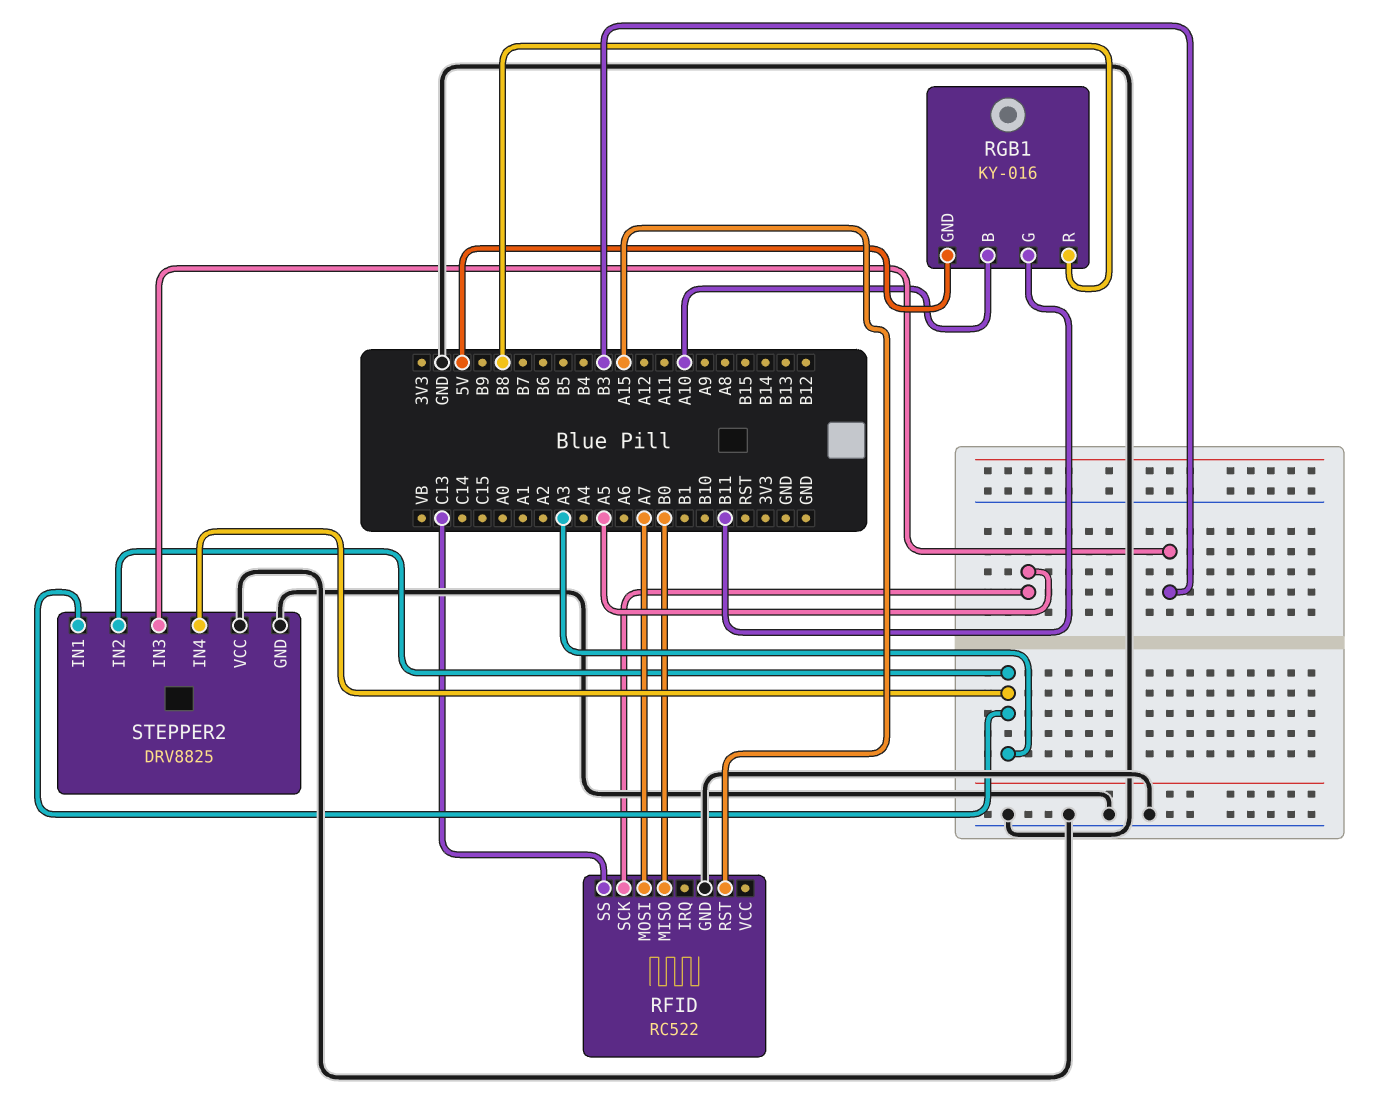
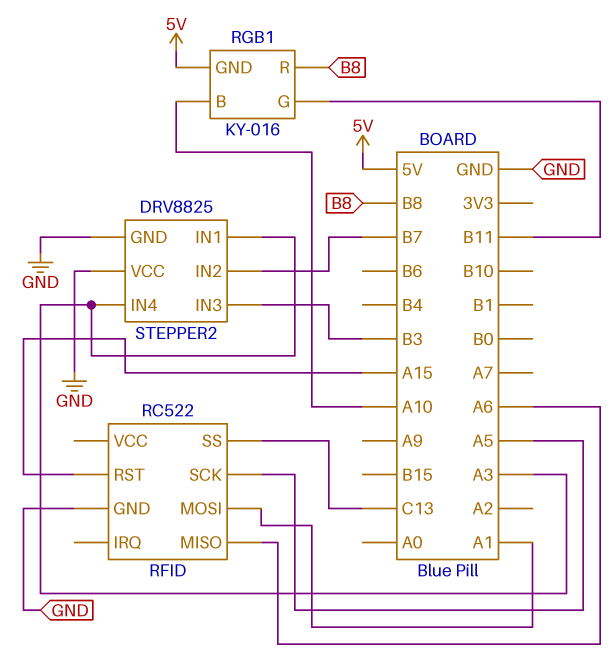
RFID pin MISO: B0 -> A6
RFID pin MOSI: A7 -> A1
STEPPER2 pin IN2: A3 -> B7

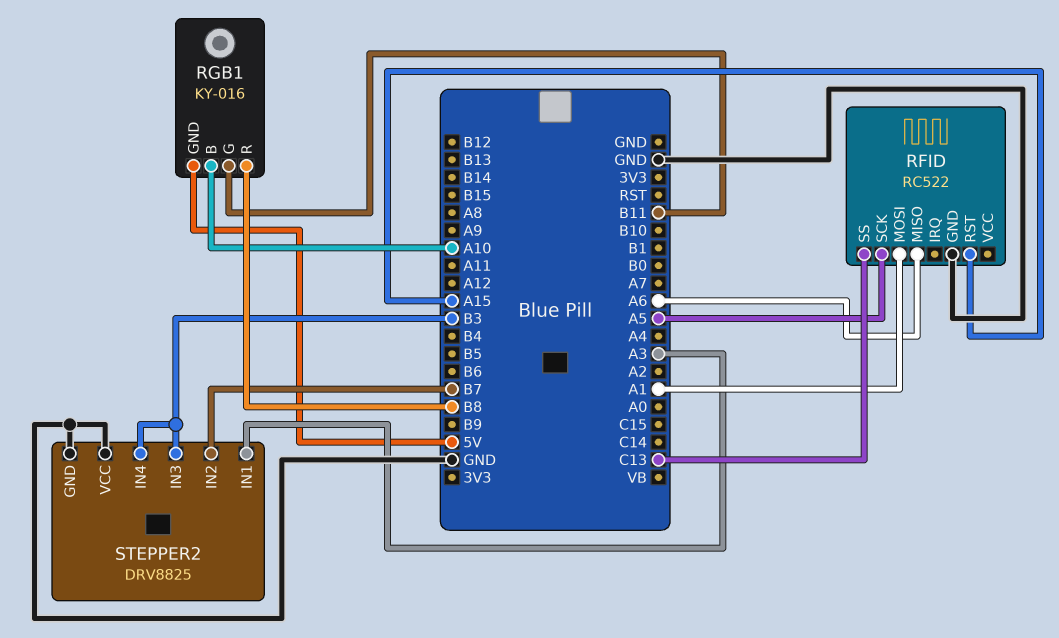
STEPPER2 pin IN4: A3 -> B3

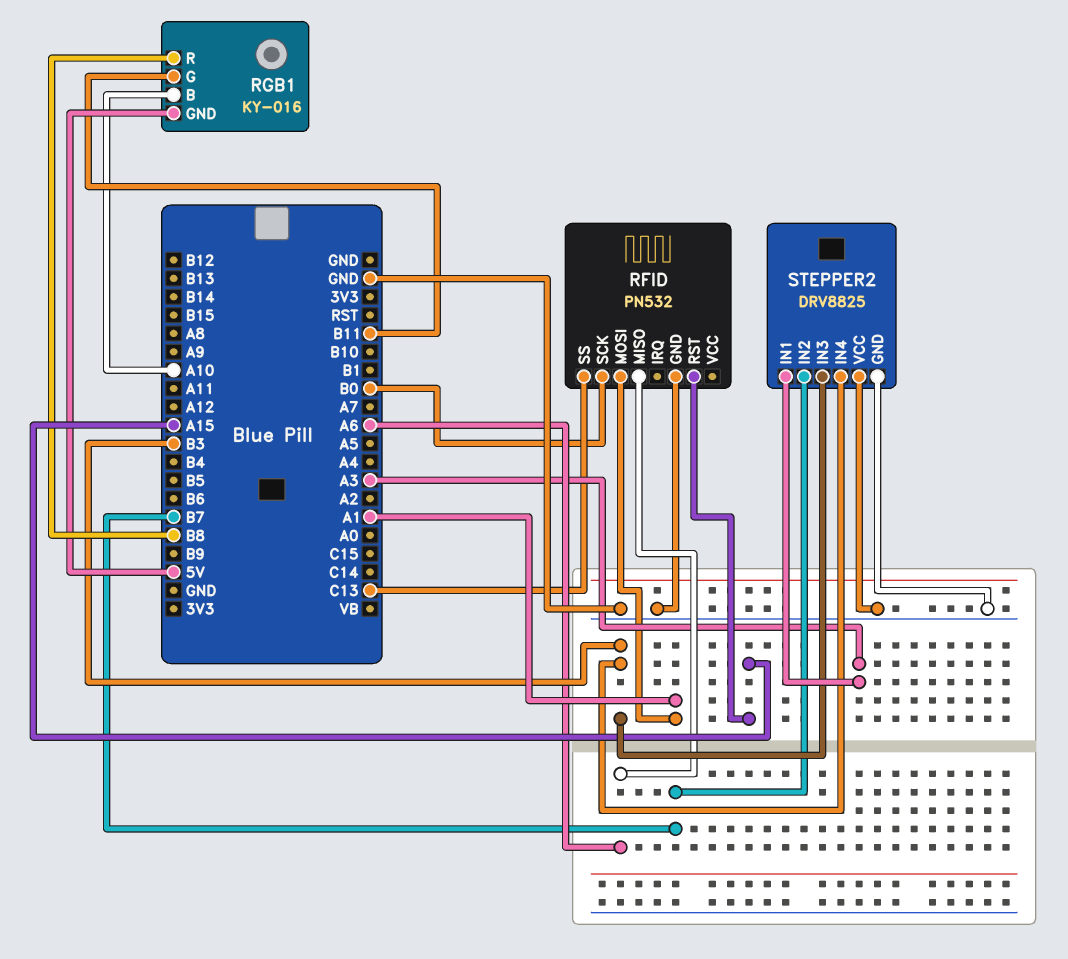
RFID: RC522 -> PN532
RFID pin SCK: A5 -> B0

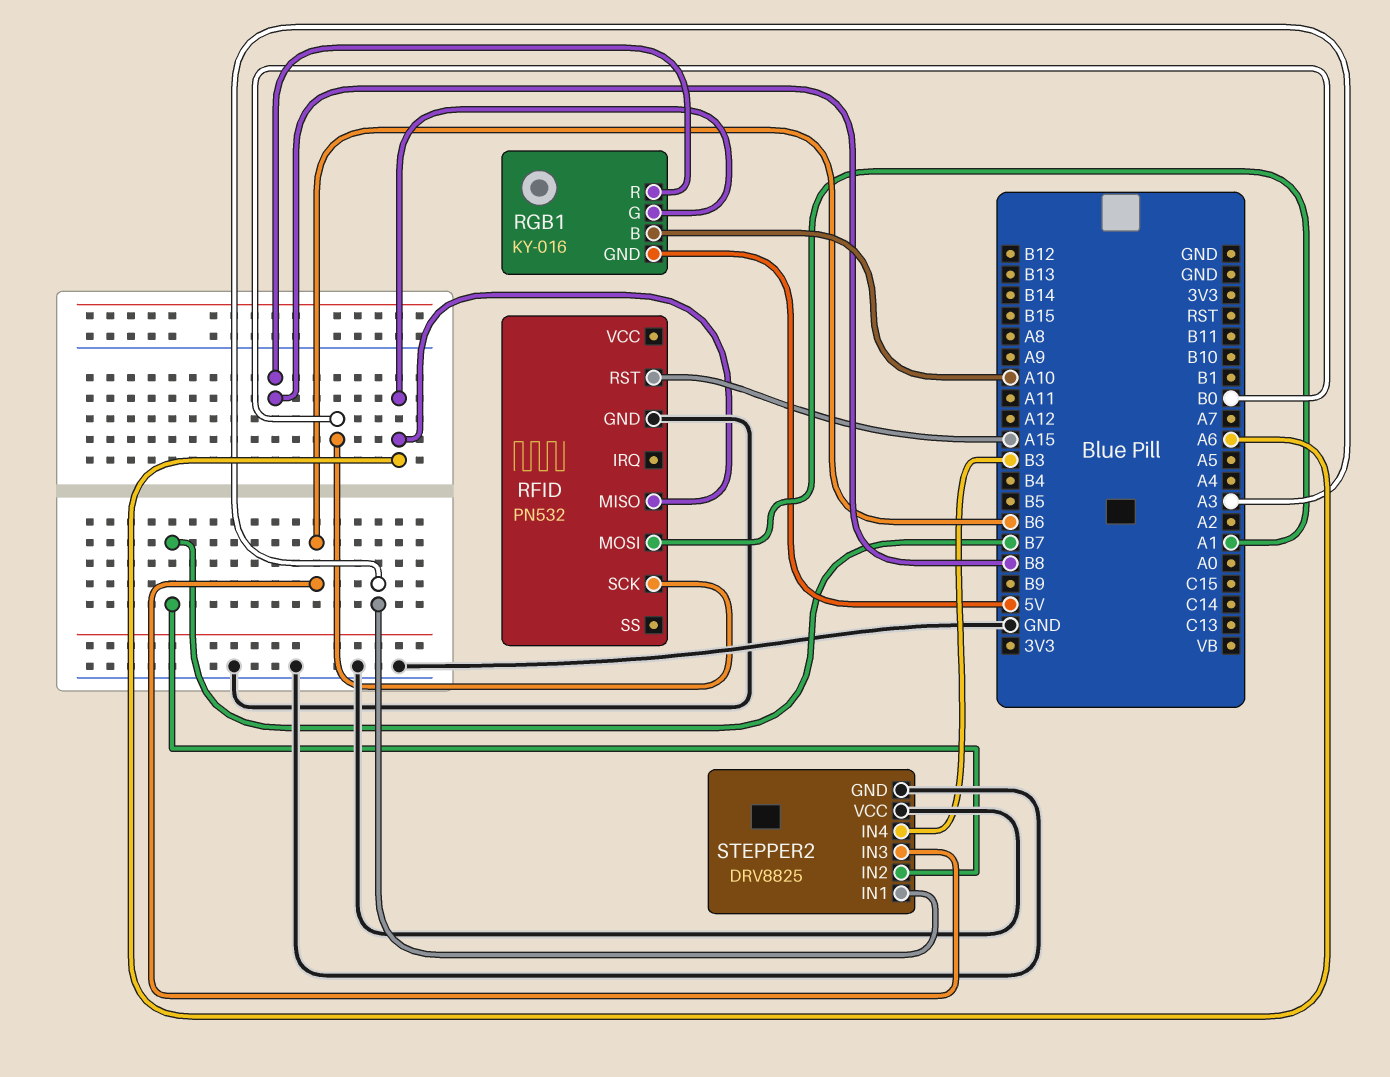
RFID pin SS: C13 -> none
RGB1 pin G: B11 -> A6
STEPPER2 pin IN3: B3 -> B6

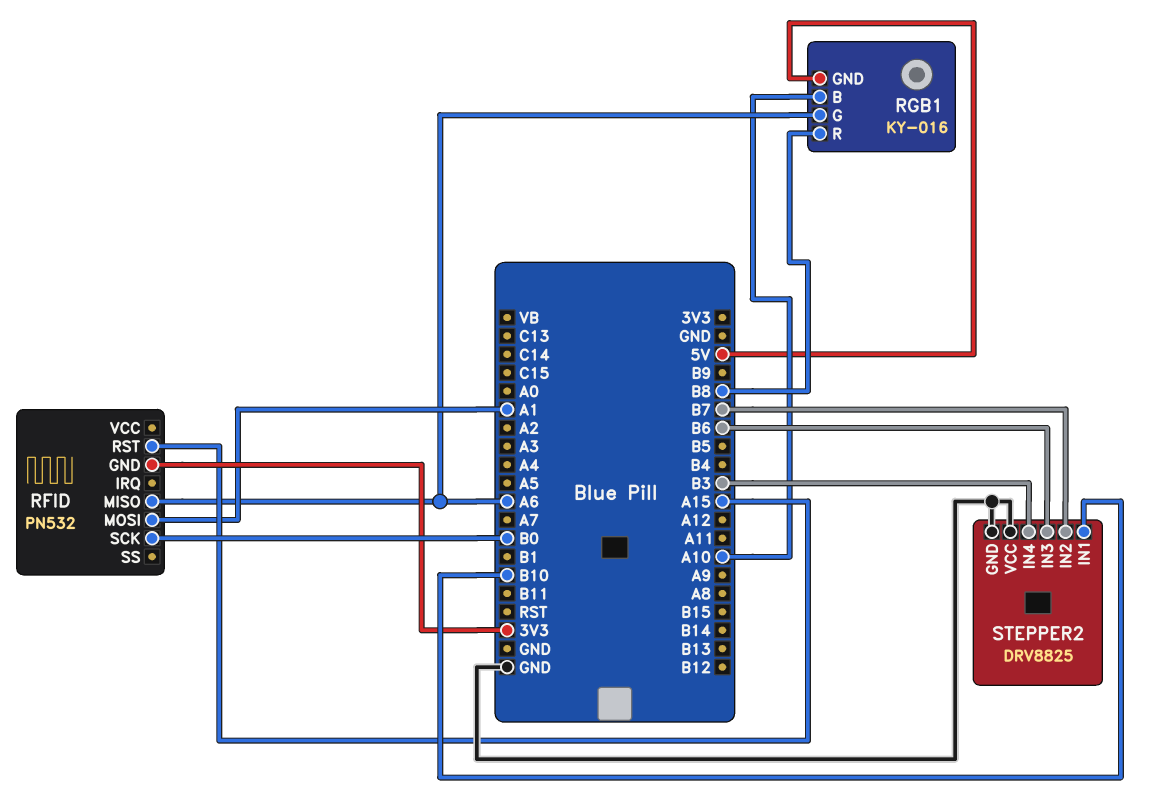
RFID pin GND: GND -> 3V3
STEPPER2 pin IN1: A3 -> B10

